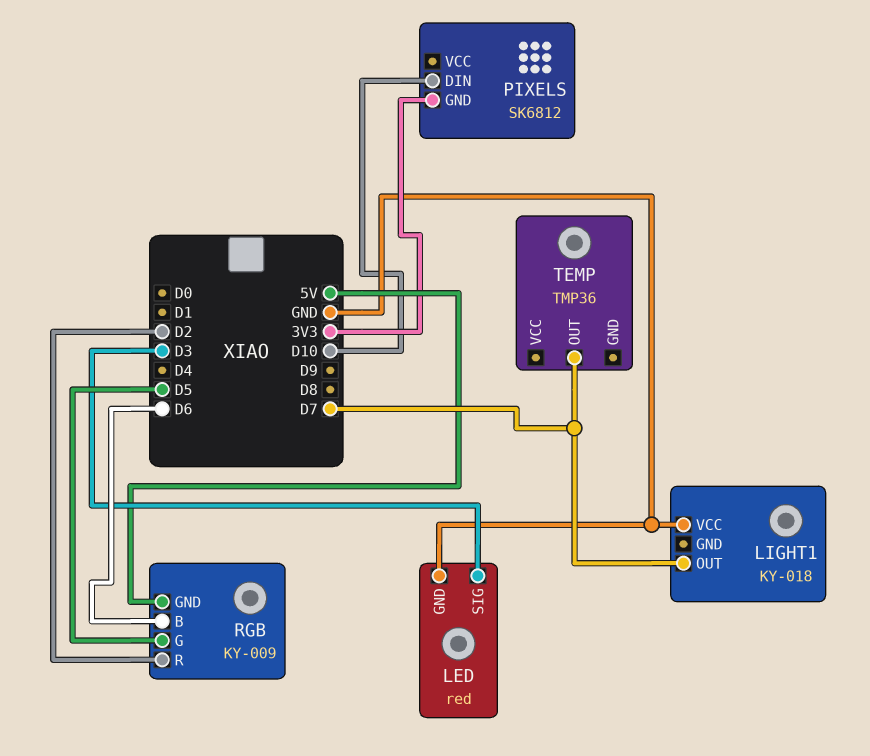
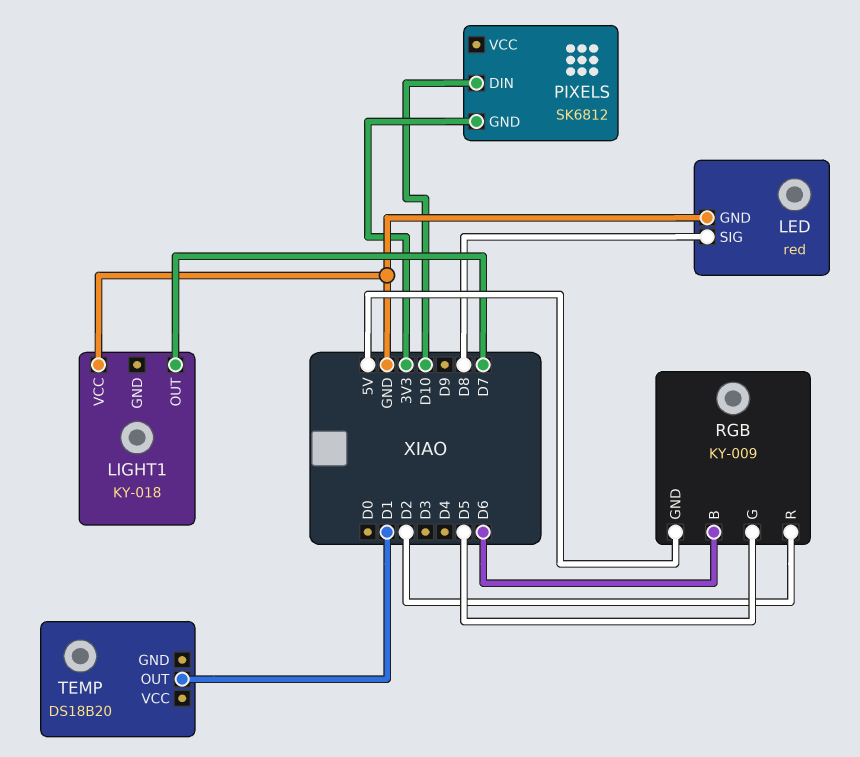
LED pin SIG: D3 -> D8
TEMP: TMP36 -> DS18B20
TEMP pin OUT: D7 -> D1

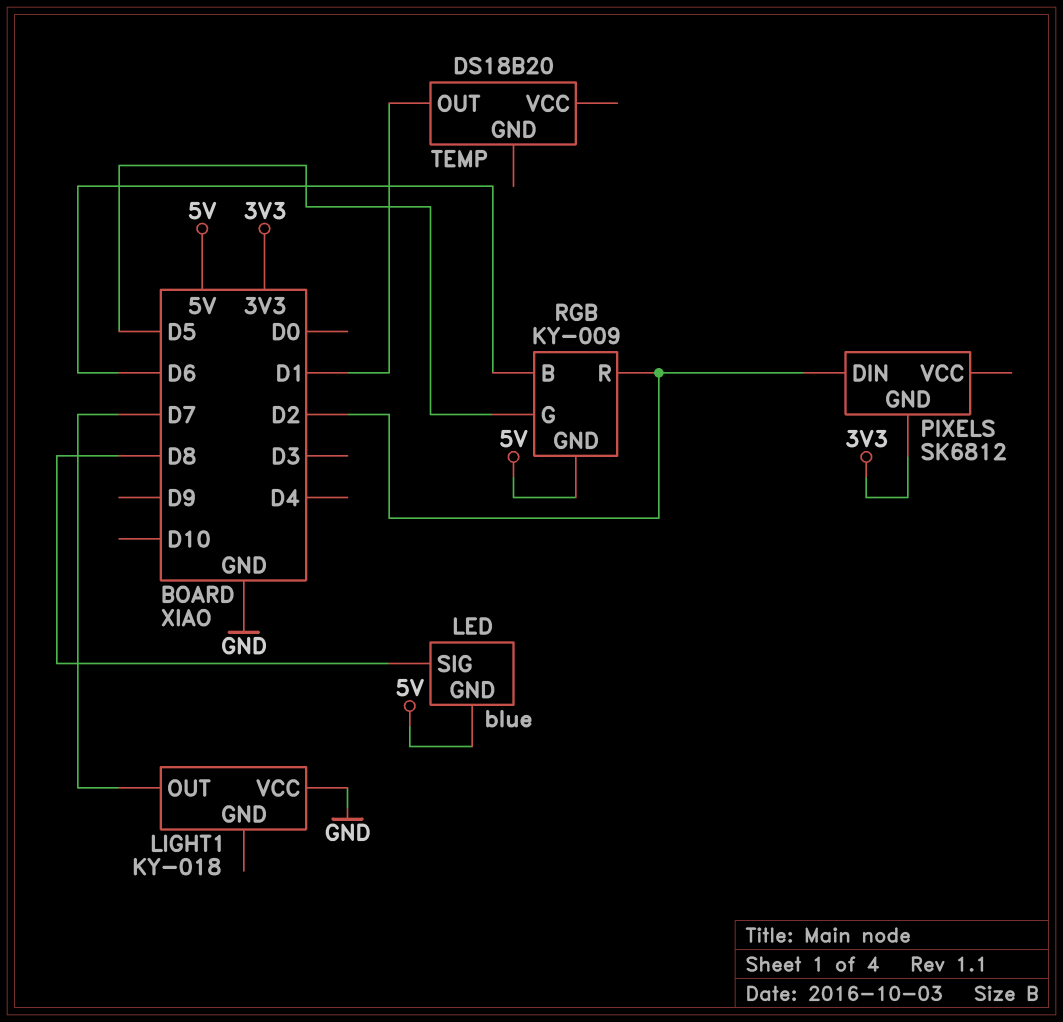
LED: red -> blue
LED pin GND: GND -> 5V
PIXELS pin DIN: D10 -> D2

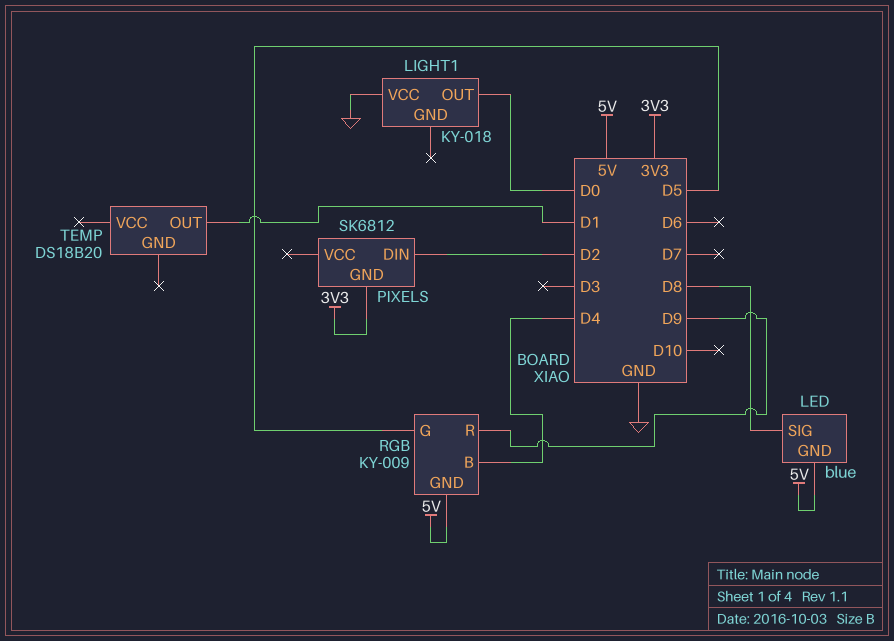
LIGHT1 pin OUT: D7 -> D0
RGB pin B: D6 -> D4
RGB pin R: D2 -> D9

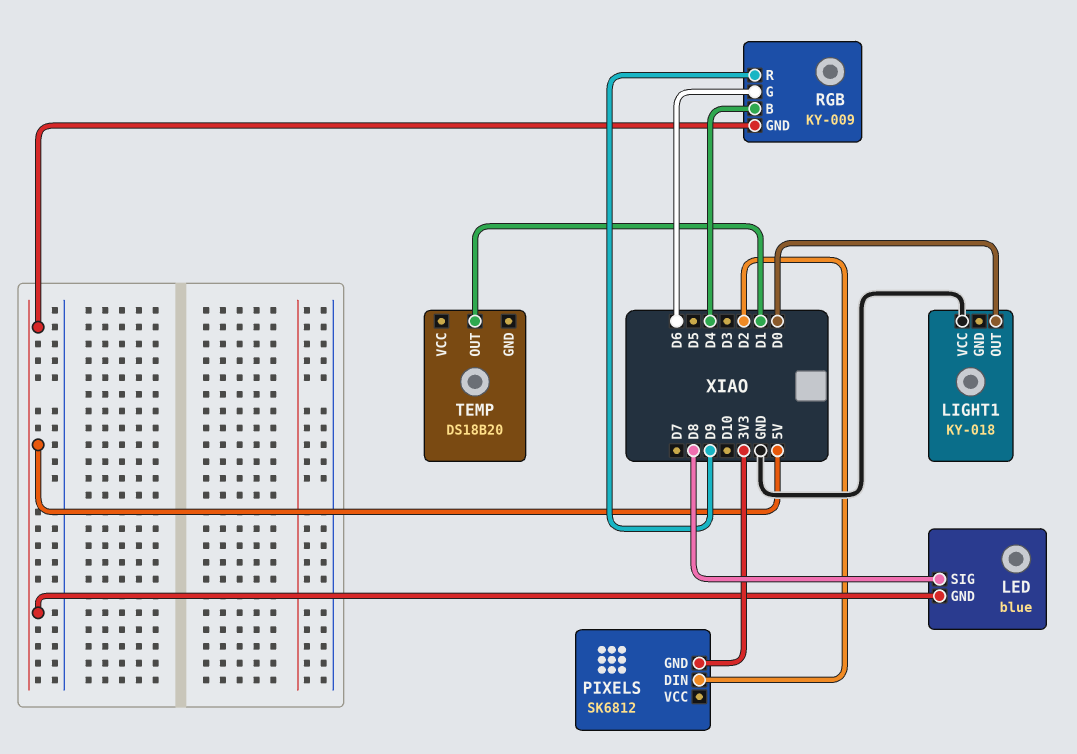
RGB pin G: D5 -> D6

